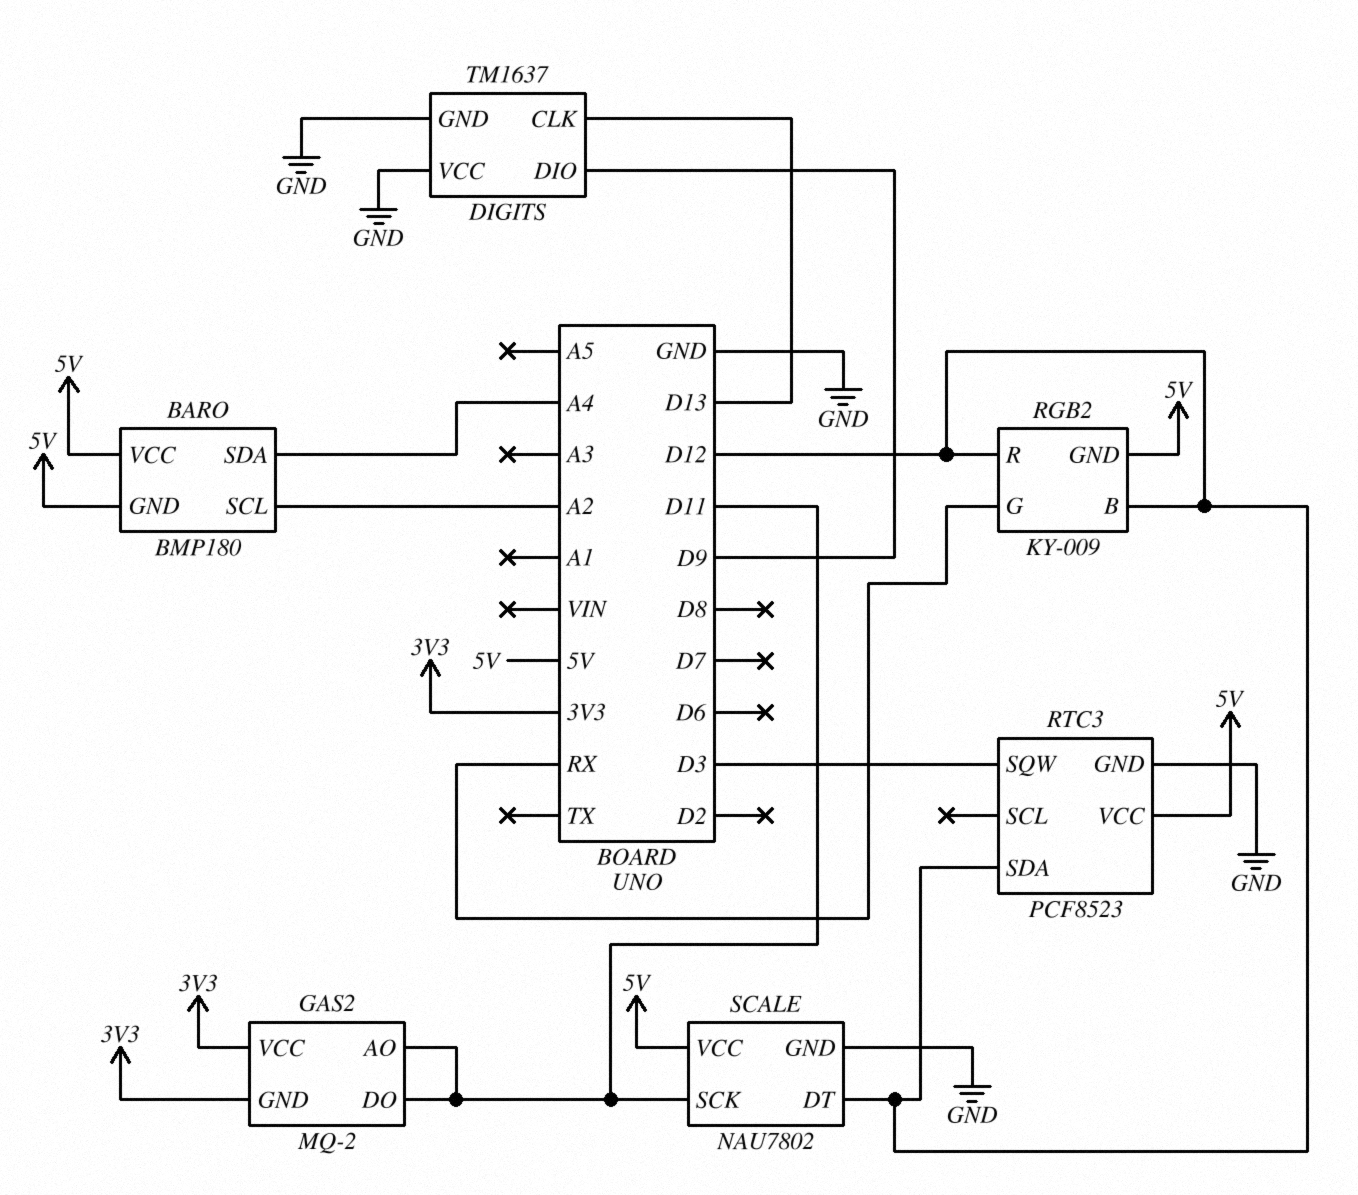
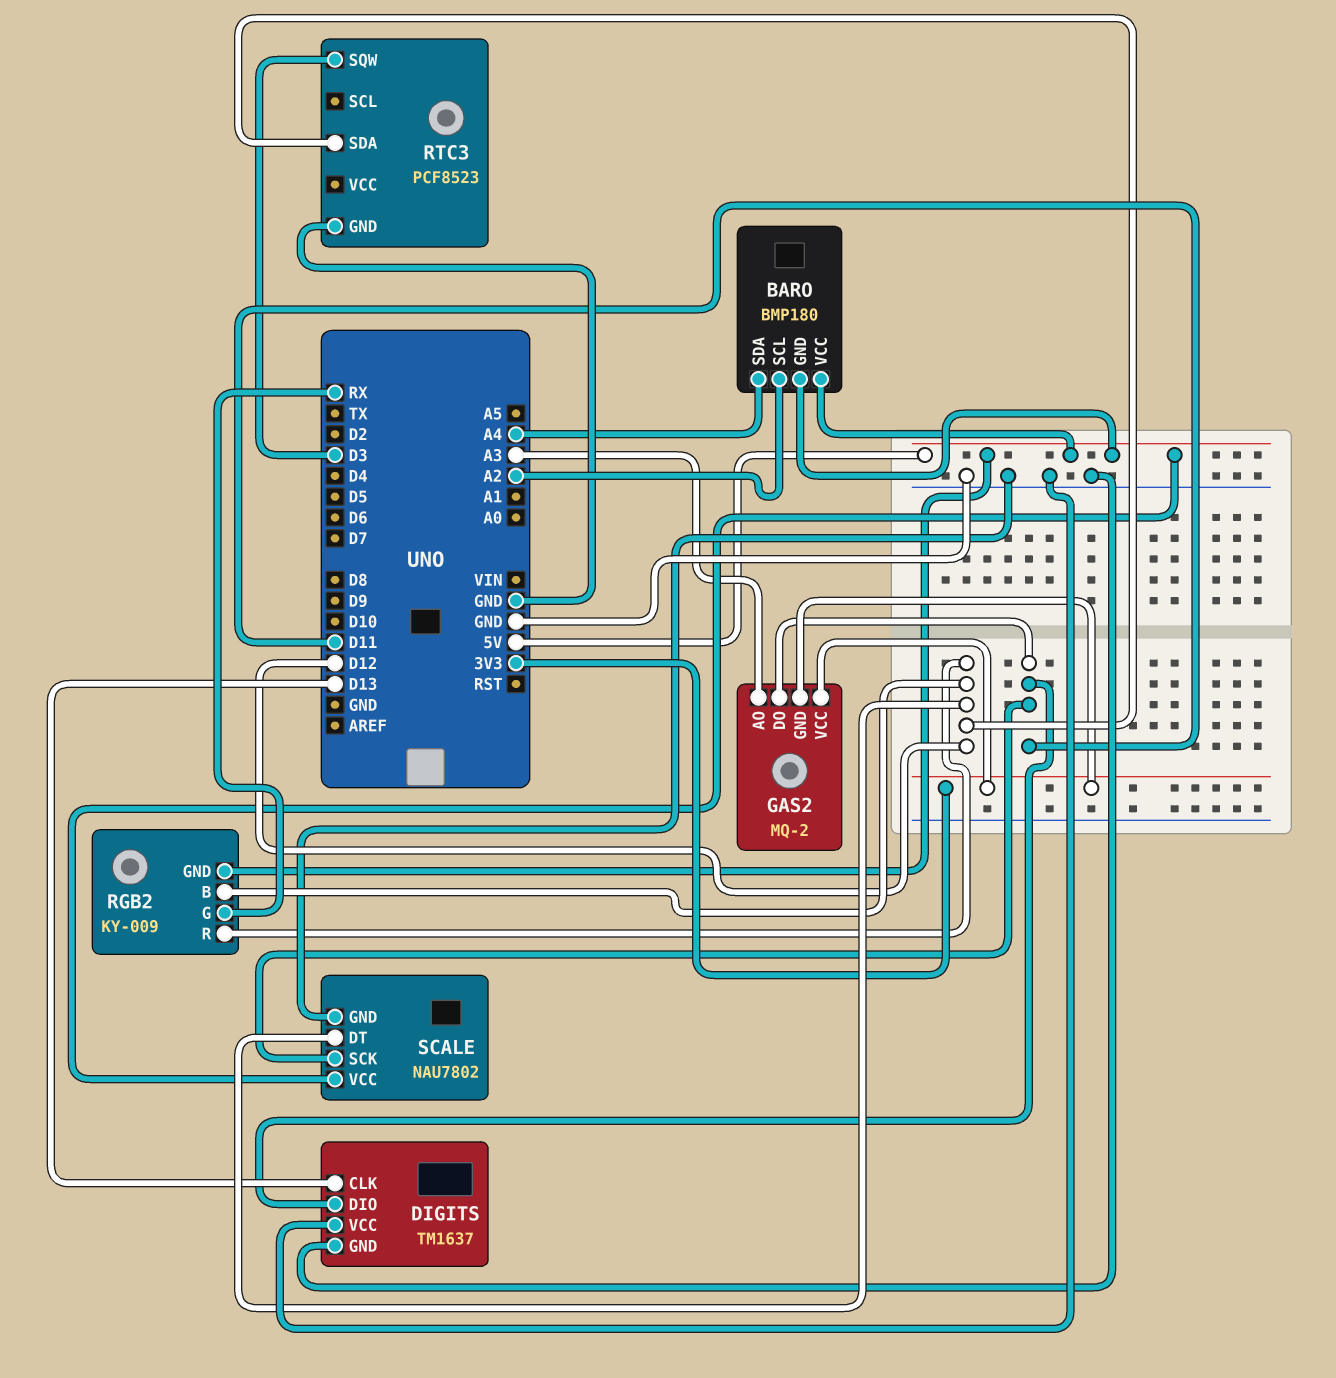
DIGITS pin DIO: D9 -> D11
GAS2 pin AO: D11 -> A3
RTC3 pin VCC: 5V -> none

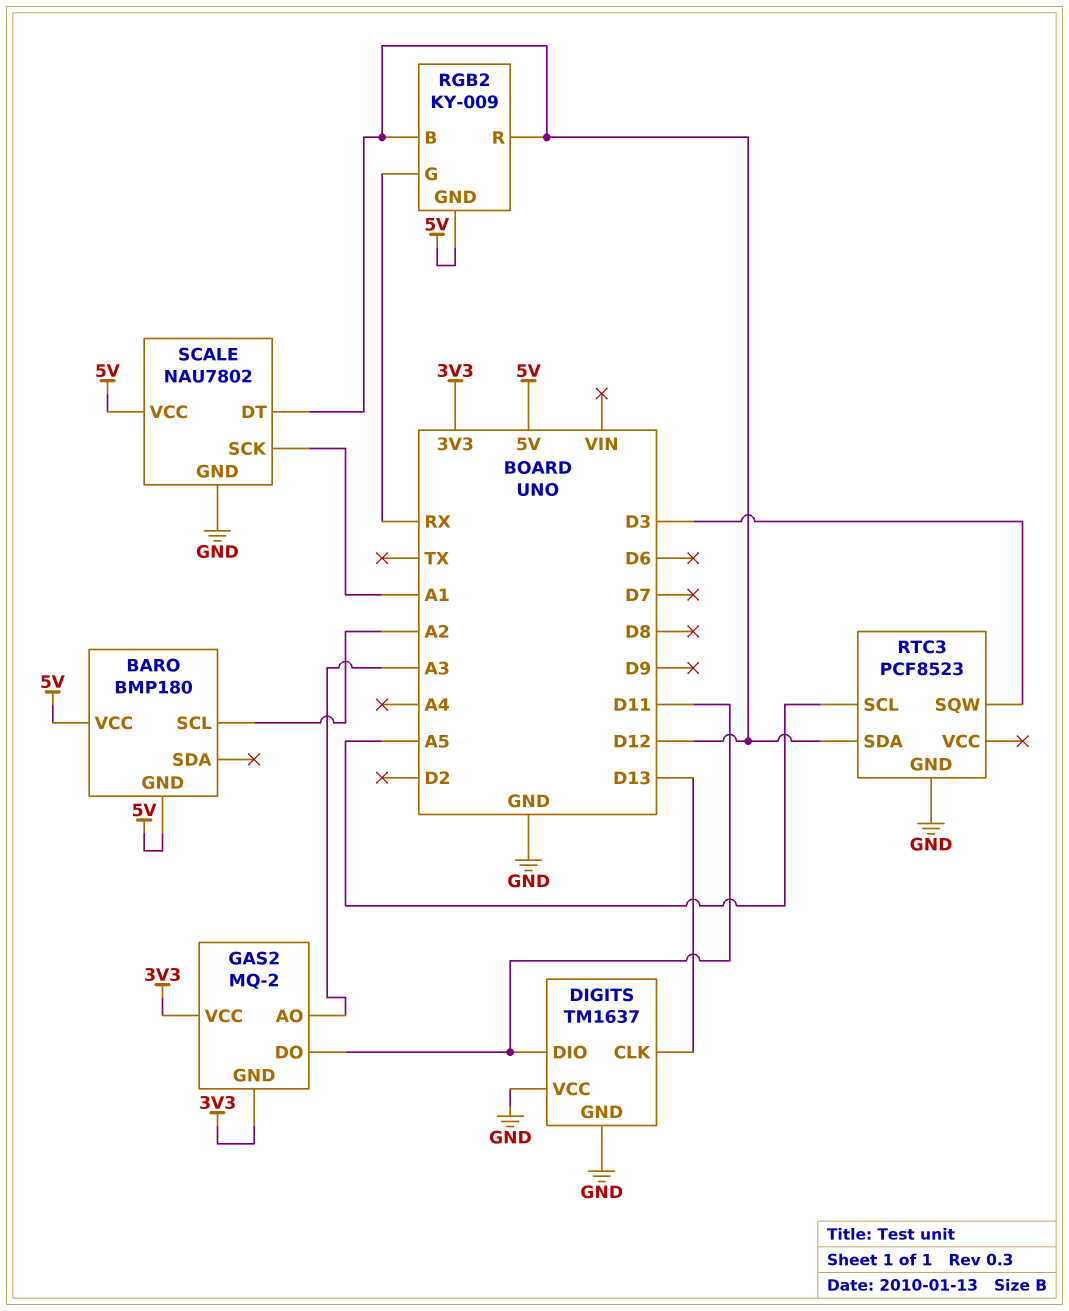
BARO pin SDA: A4 -> none
RTC3 pin SCL: none -> A5
SCALE pin SCK: D11 -> A1

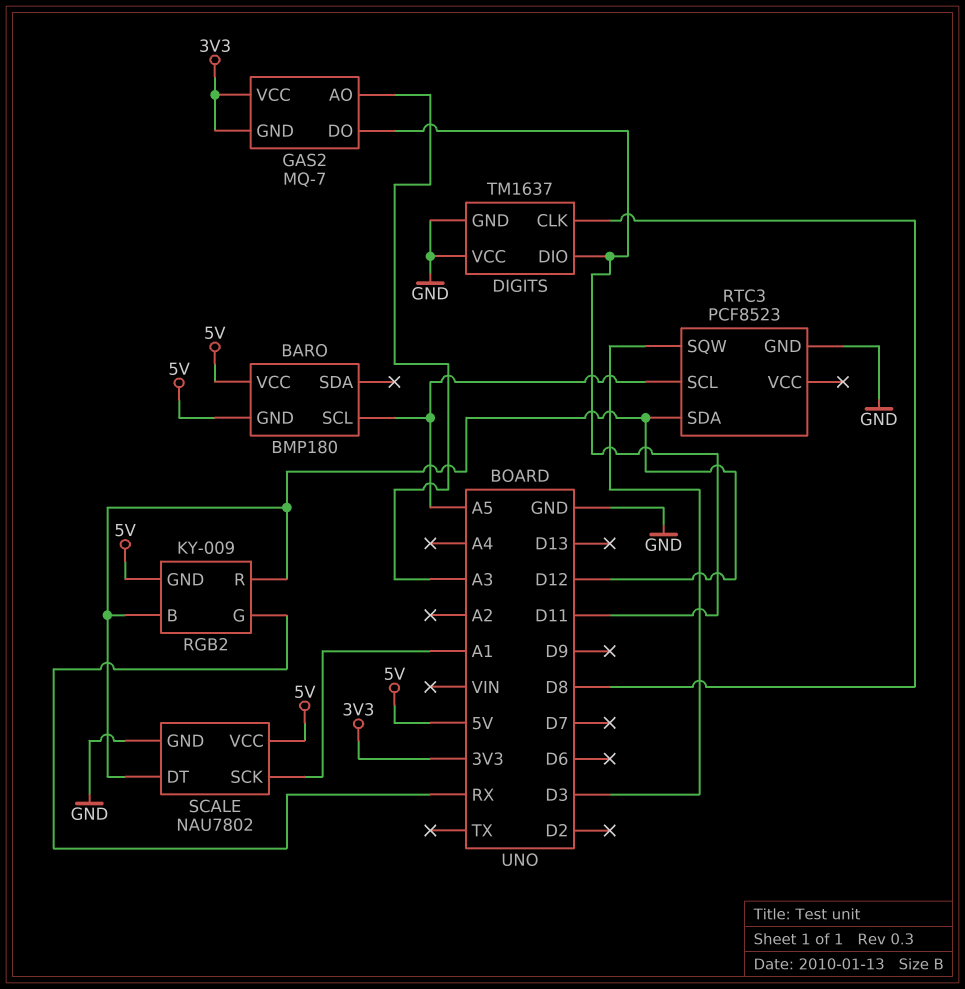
BARO pin SCL: A2 -> A5
DIGITS pin CLK: D13 -> D8
GAS2: MQ-2 -> MQ-7

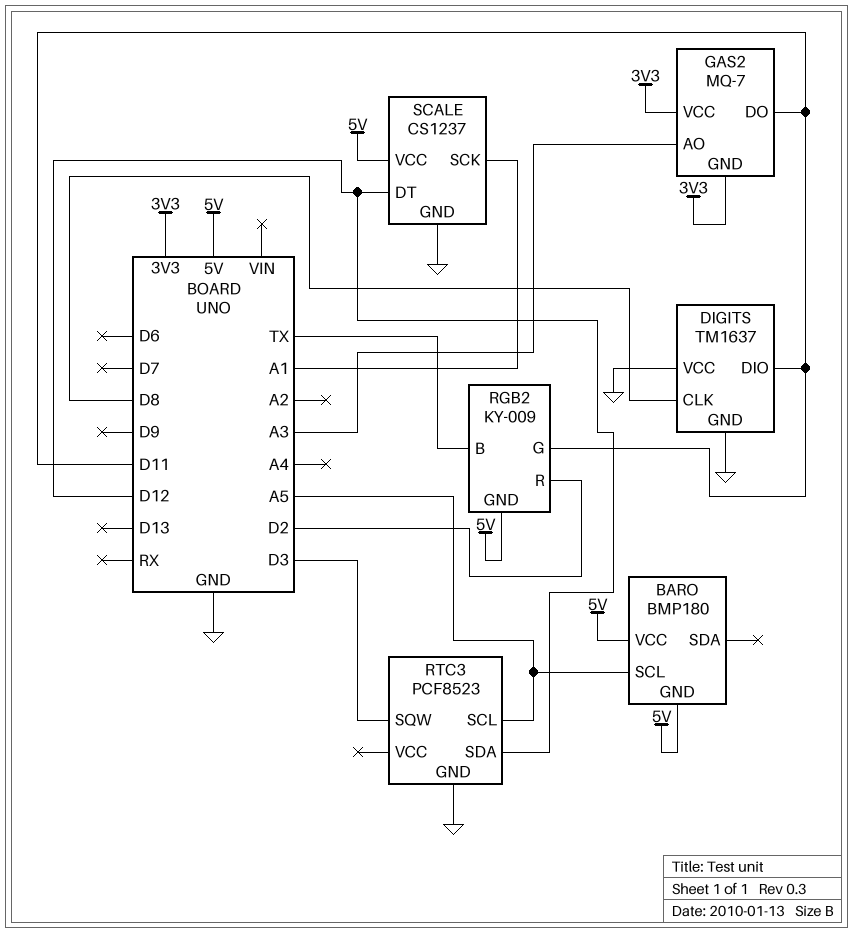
RGB2 pin B: D12 -> TX
RGB2 pin G: RX -> D11
RGB2 pin R: D12 -> D2
SCALE: NAU7802 -> CS1237

